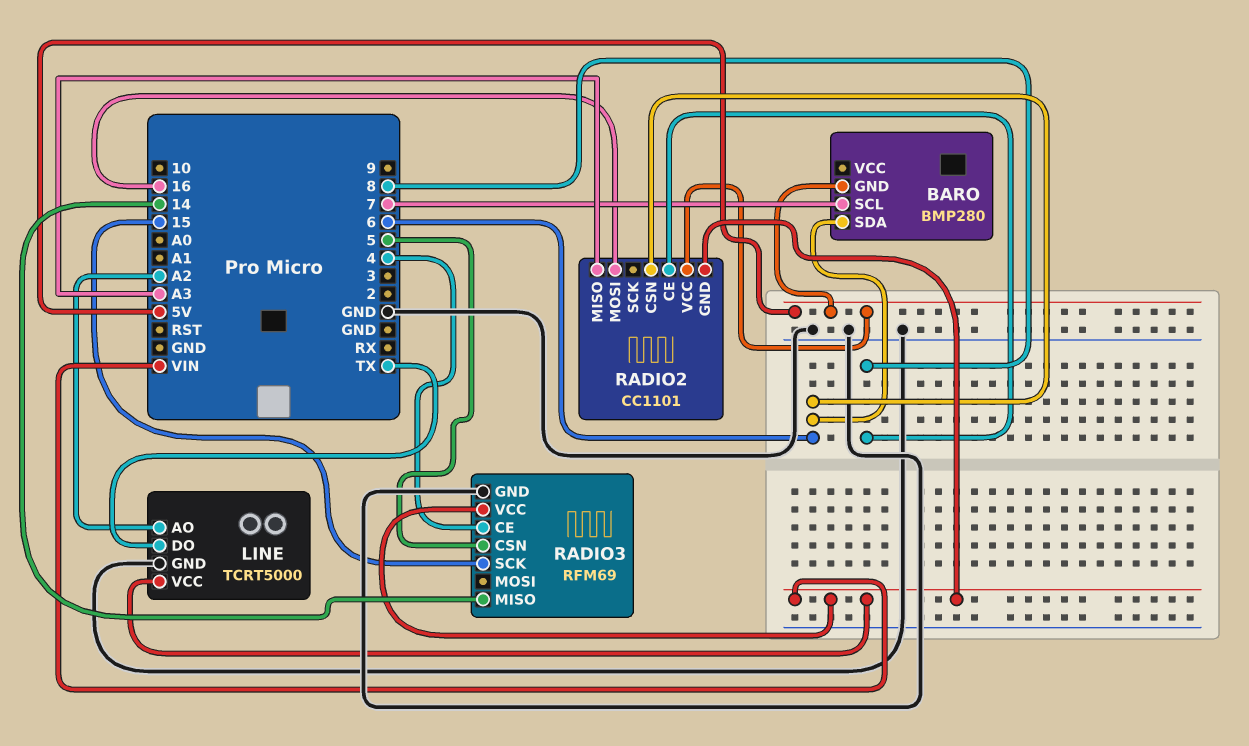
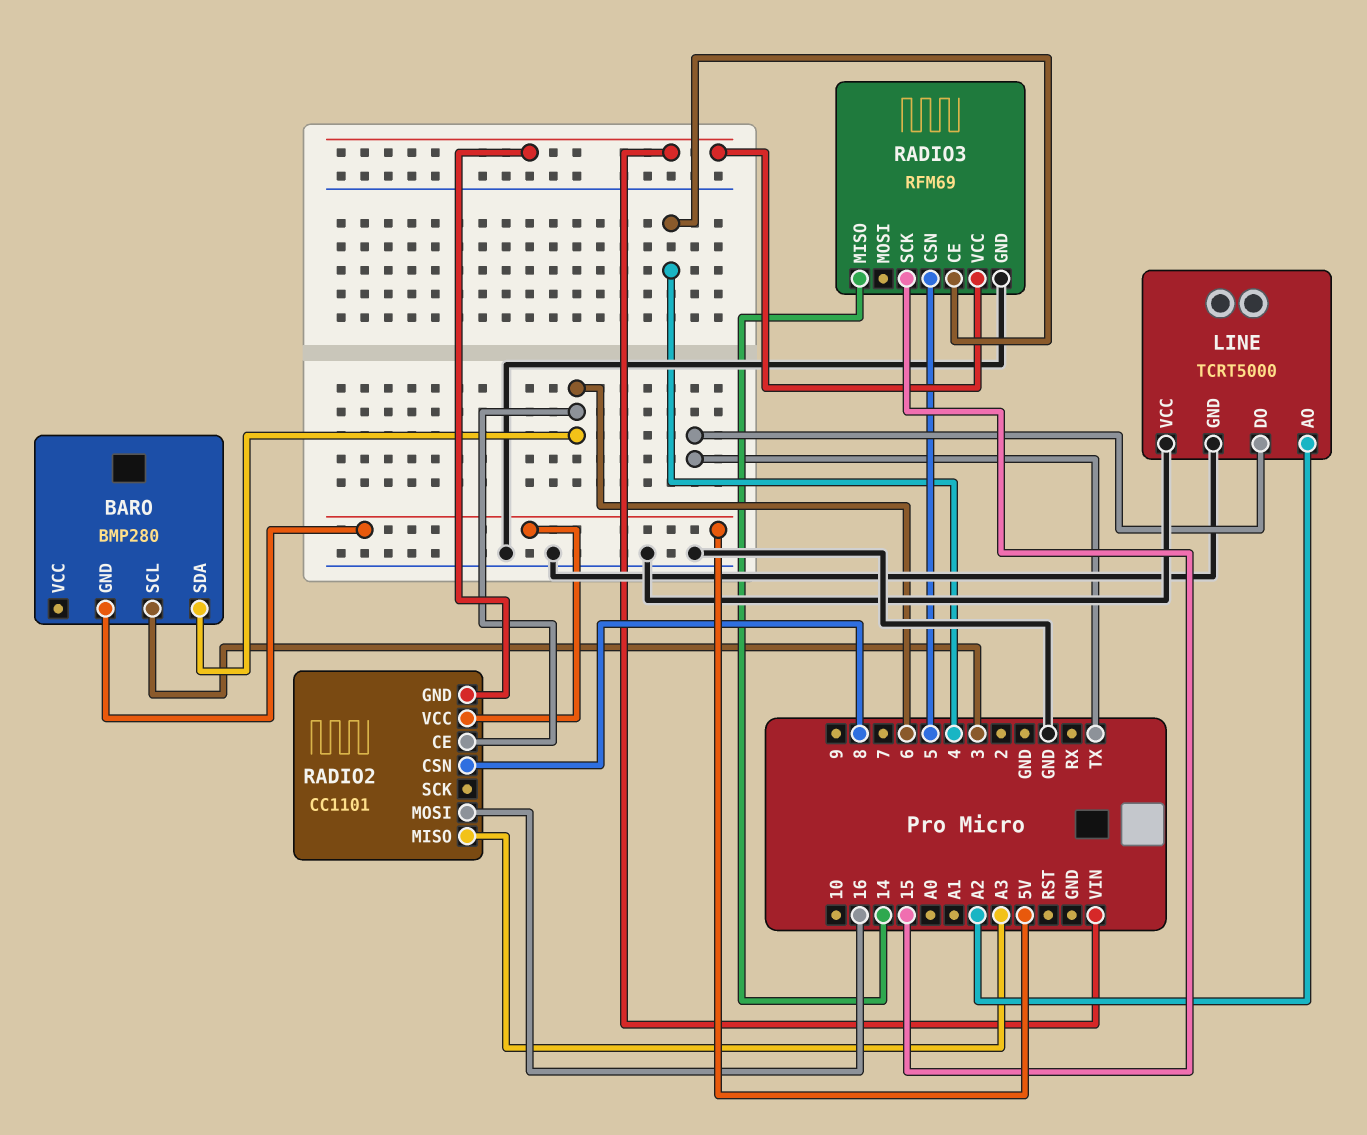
BARO pin SCL: 7 -> 3
LINE pin VCC: VIN -> GND
RADIO2 pin CE: 8 -> 6
RADIO2 pin CSN: 6 -> 8

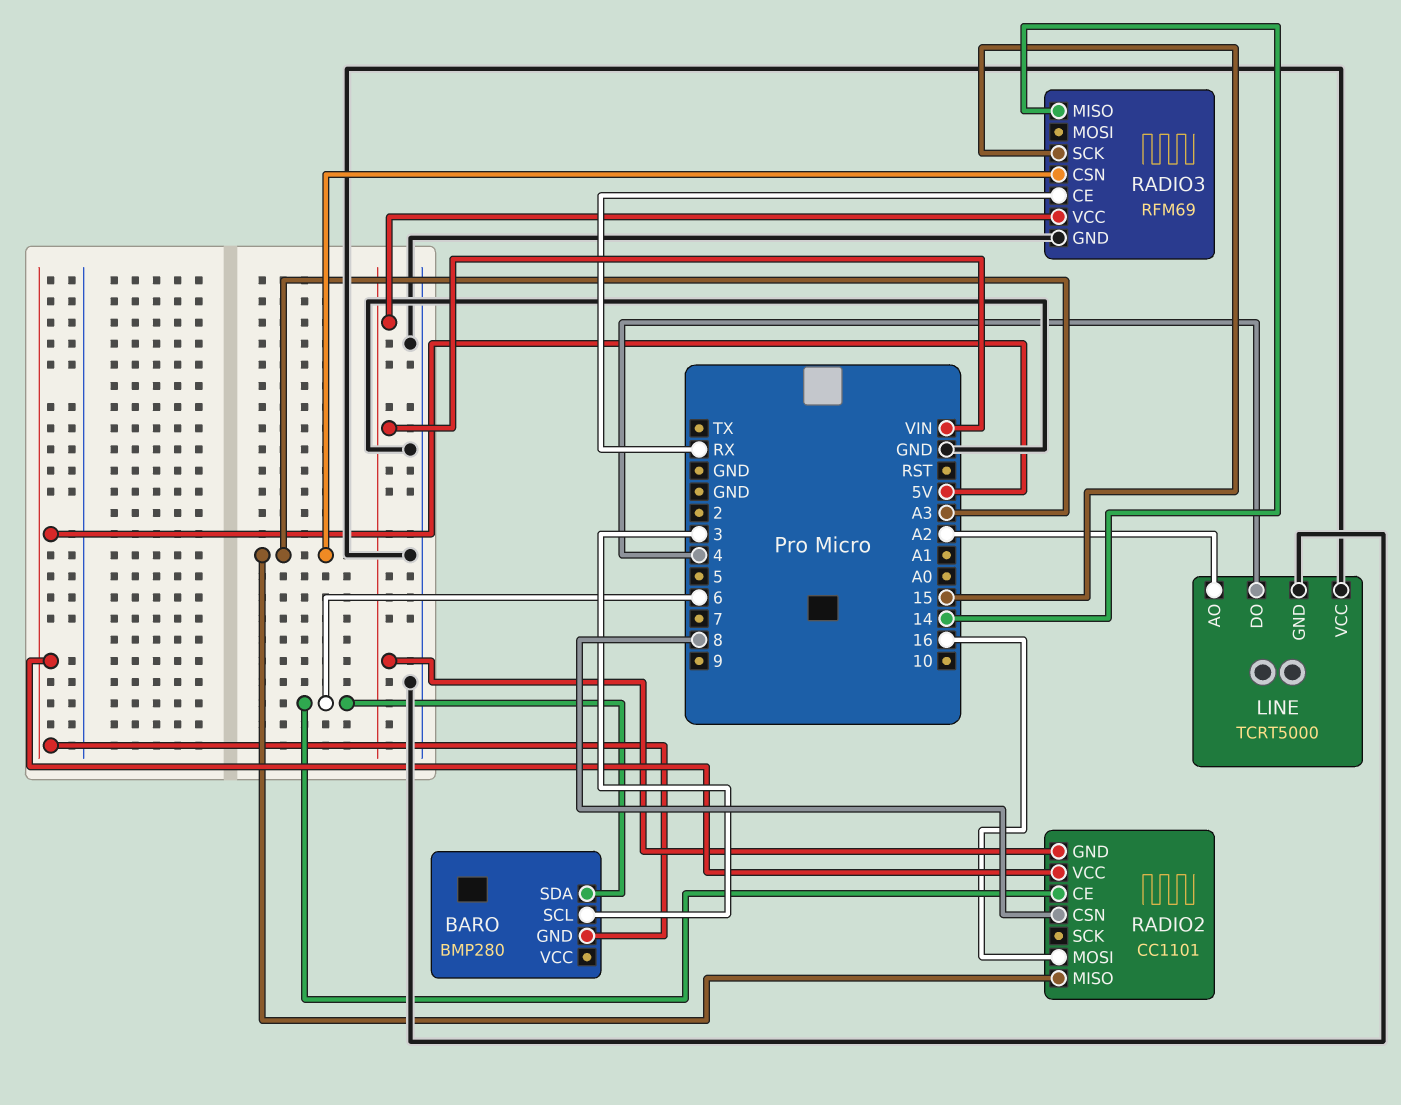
LINE pin DO: TX -> 4
RADIO3 pin CE: 4 -> RX
RADIO3 pin CSN: 5 -> A3

